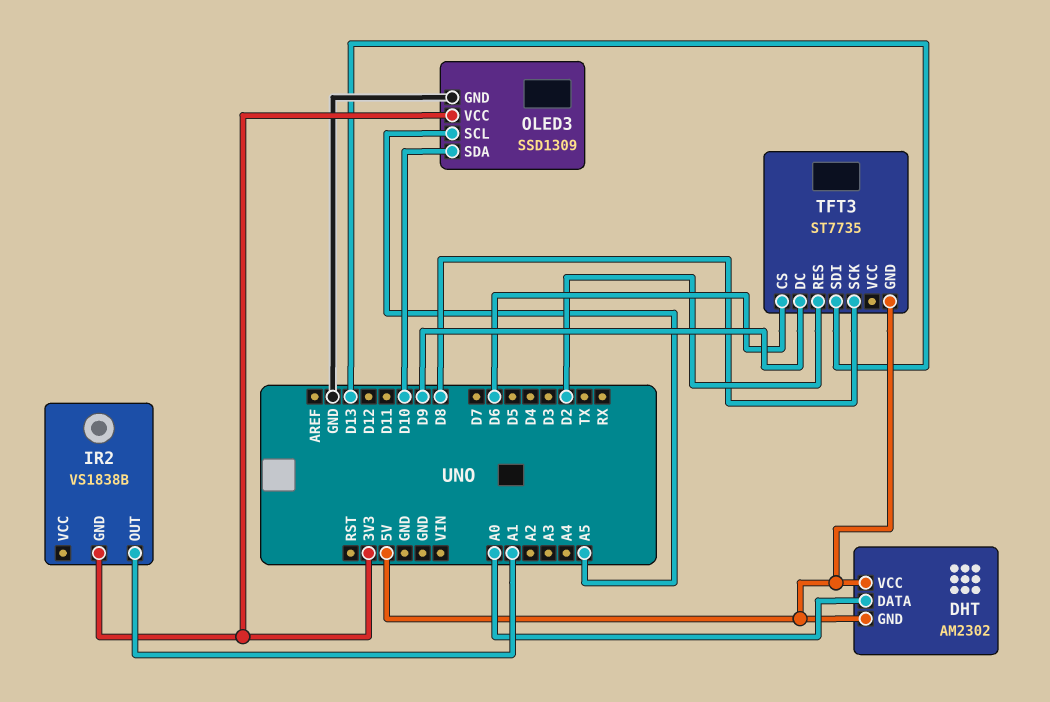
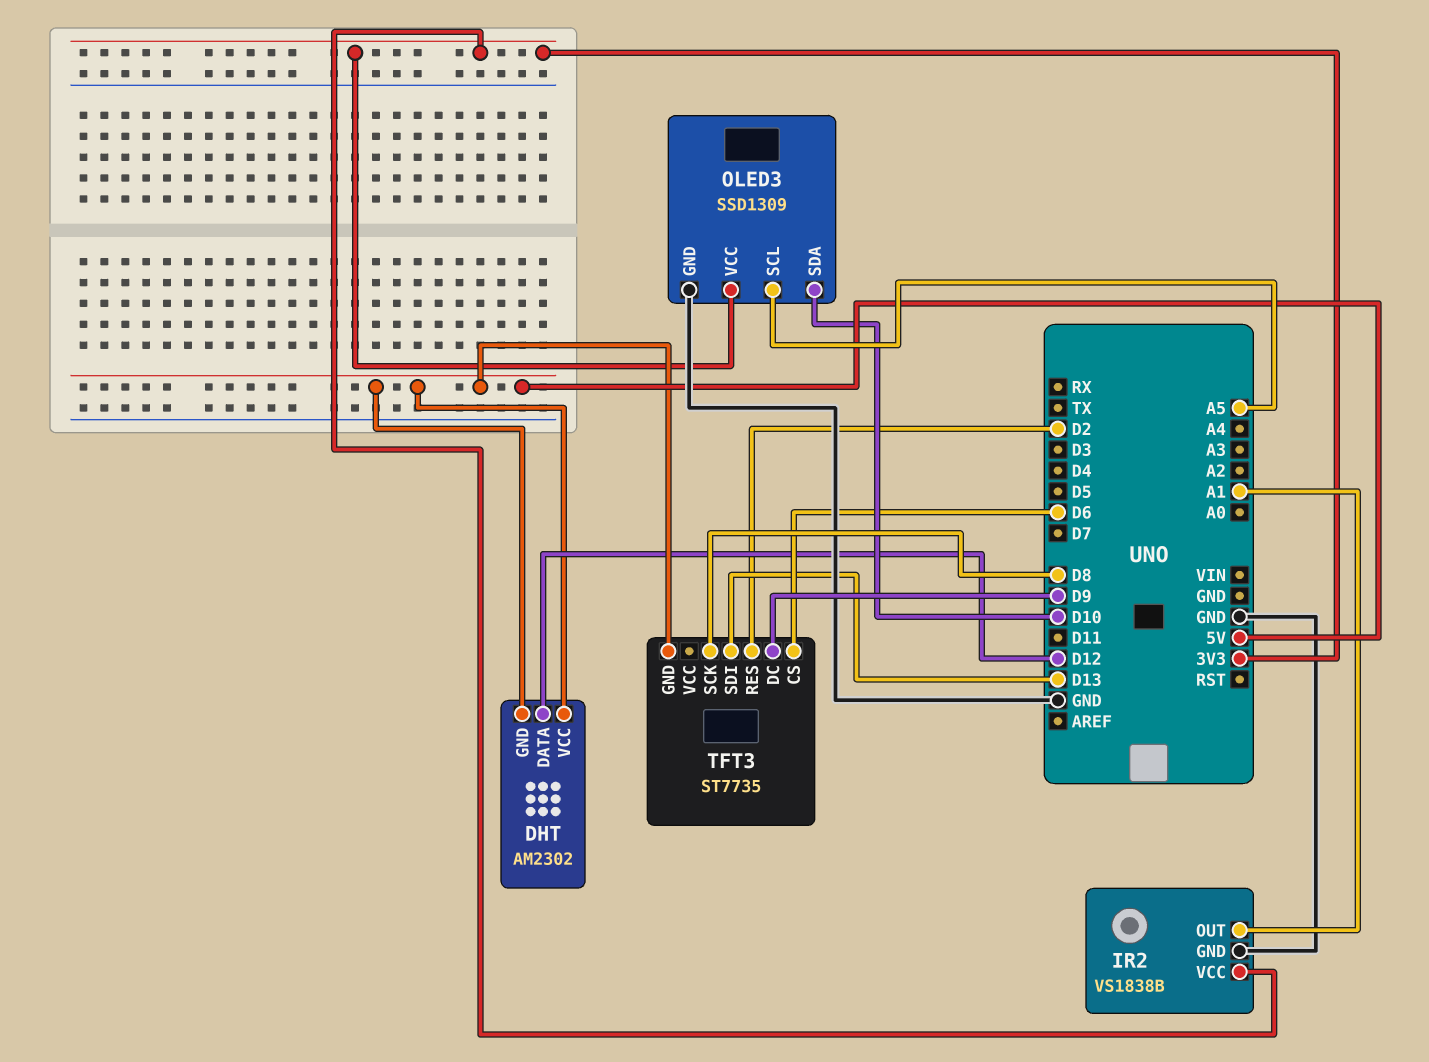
DHT pin DATA: A0 -> D12
IR2 pin GND: 3V3 -> GND
IR2 pin VCC: none -> 3V3

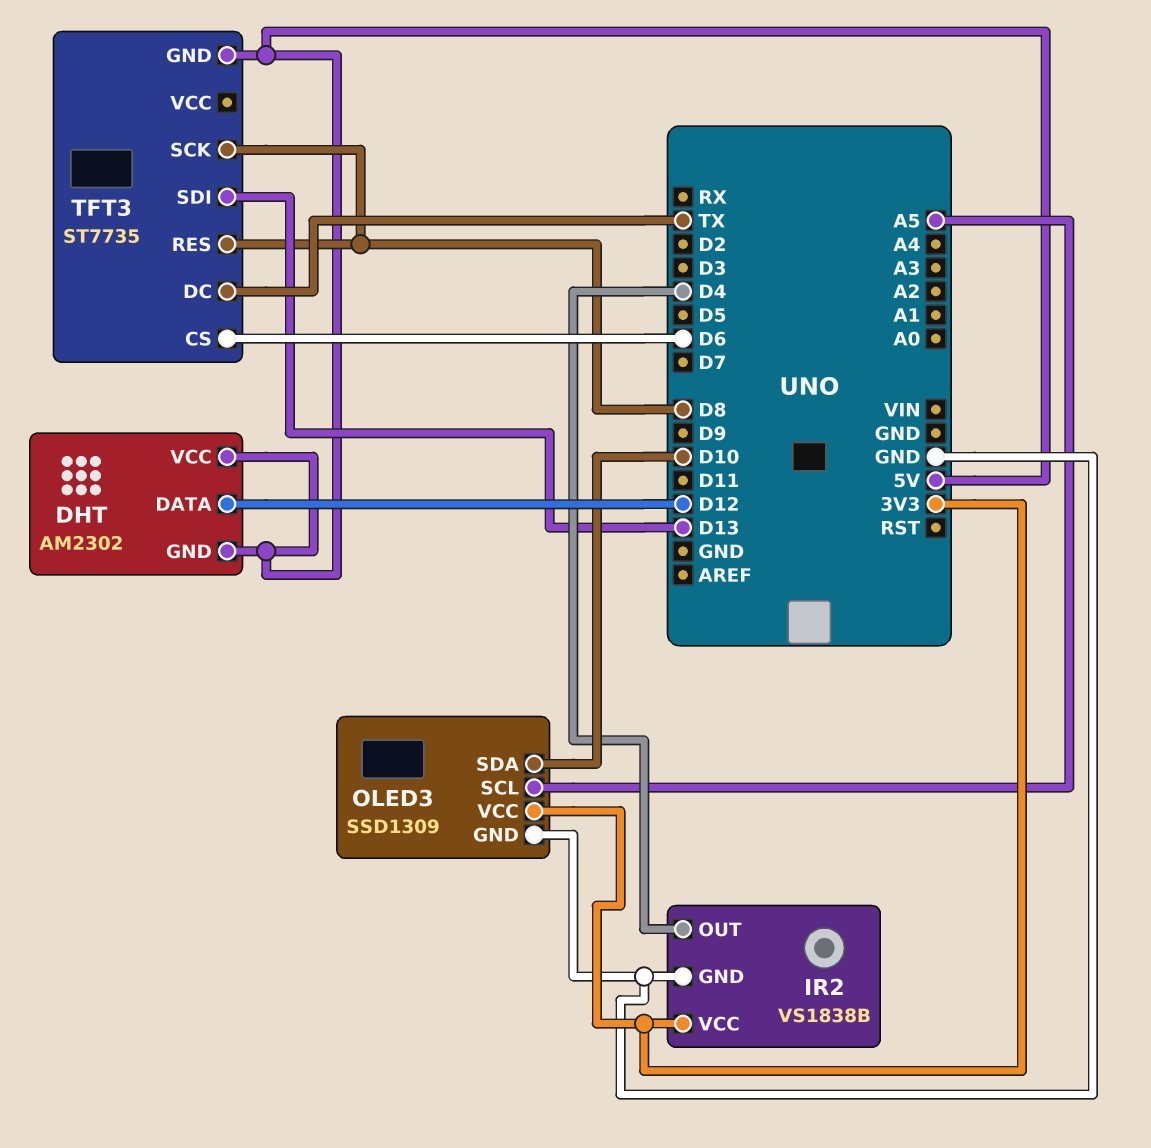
IR2 pin OUT: A1 -> D4
TFT3 pin DC: D9 -> TX
TFT3 pin RES: D2 -> D8

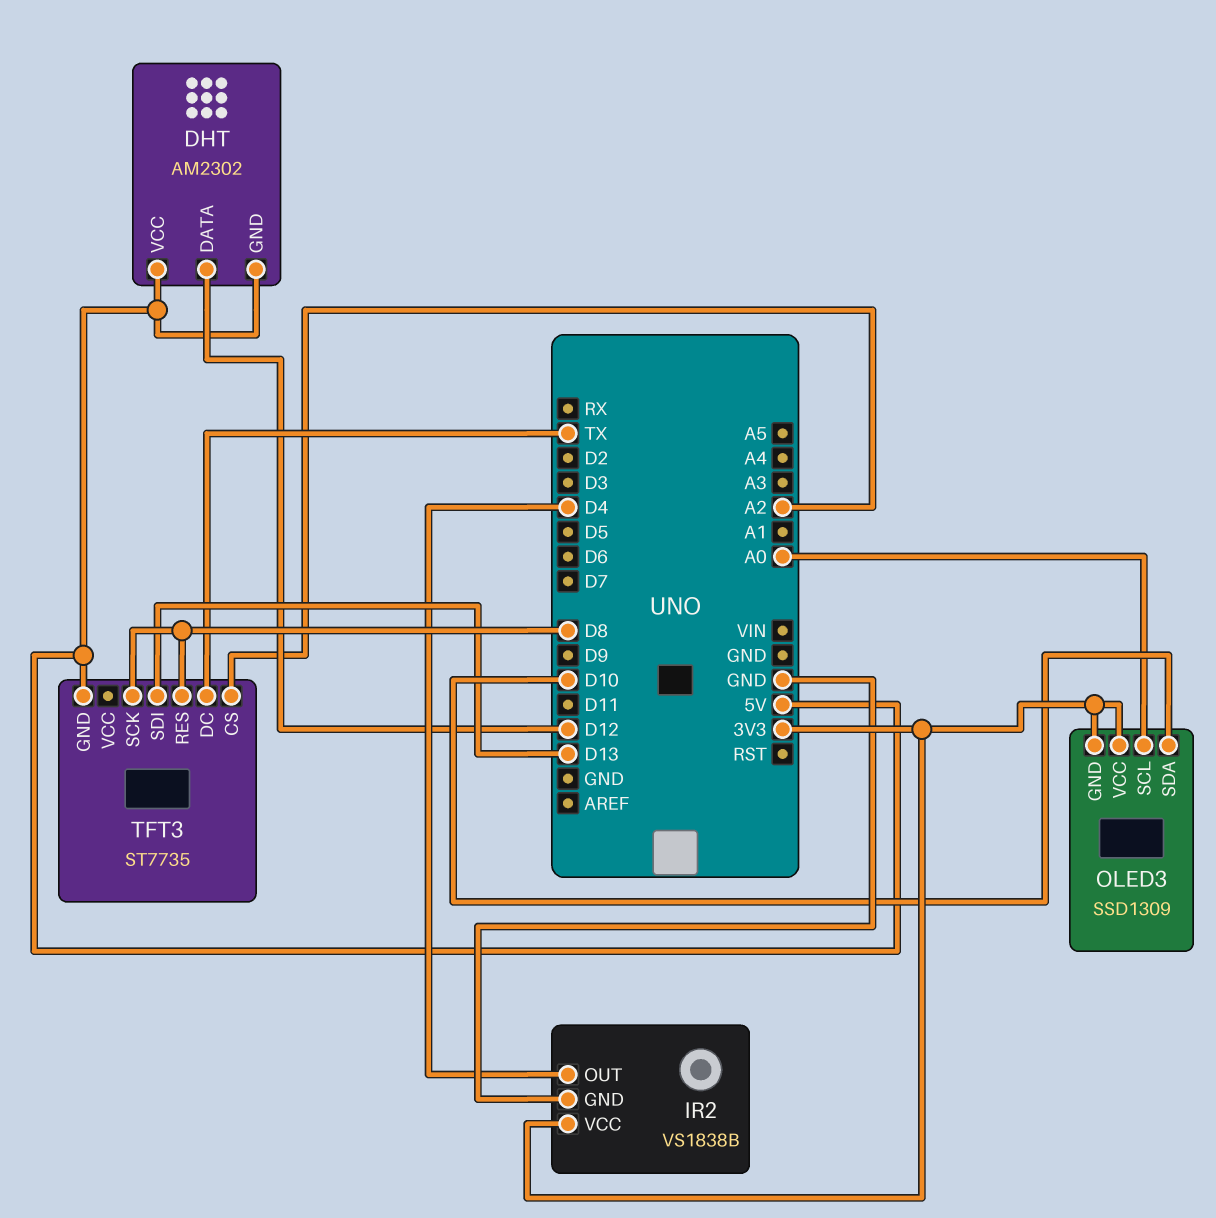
OLED3 pin GND: GND -> 3V3
OLED3 pin SCL: A5 -> A0
TFT3 pin CS: D6 -> A2

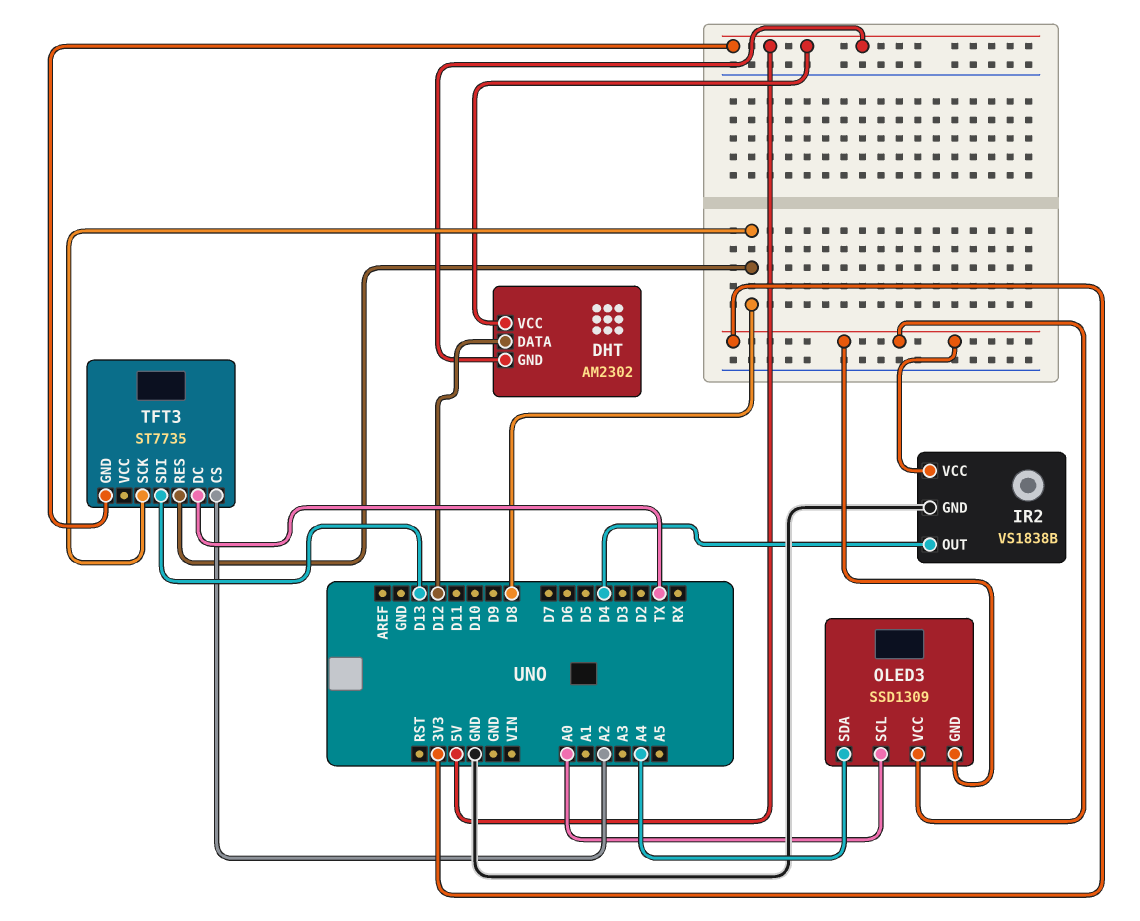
OLED3 pin SDA: D10 -> A4

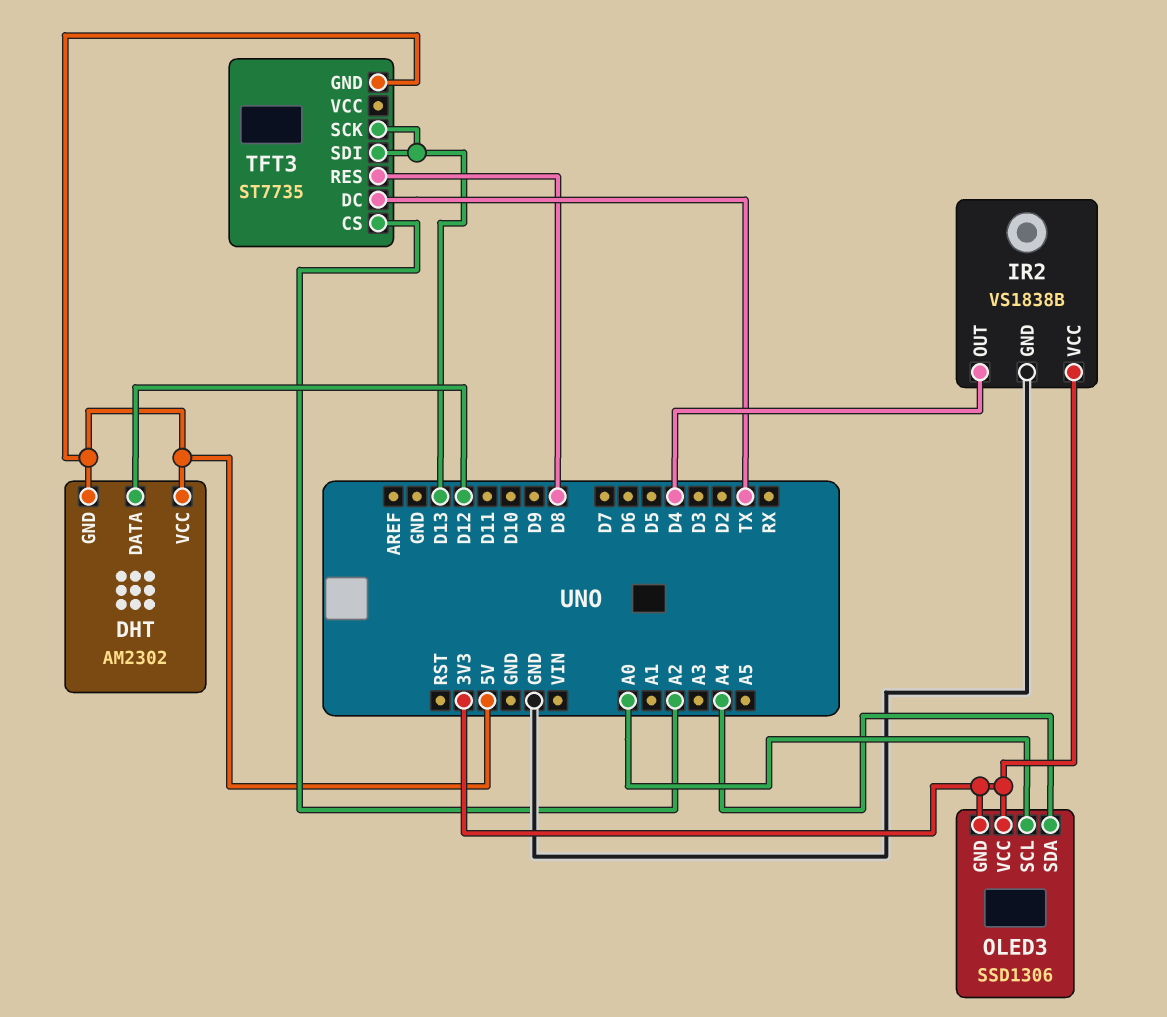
OLED3: SSD1309 -> SSD1306
TFT3 pin SCK: D8 -> D13

